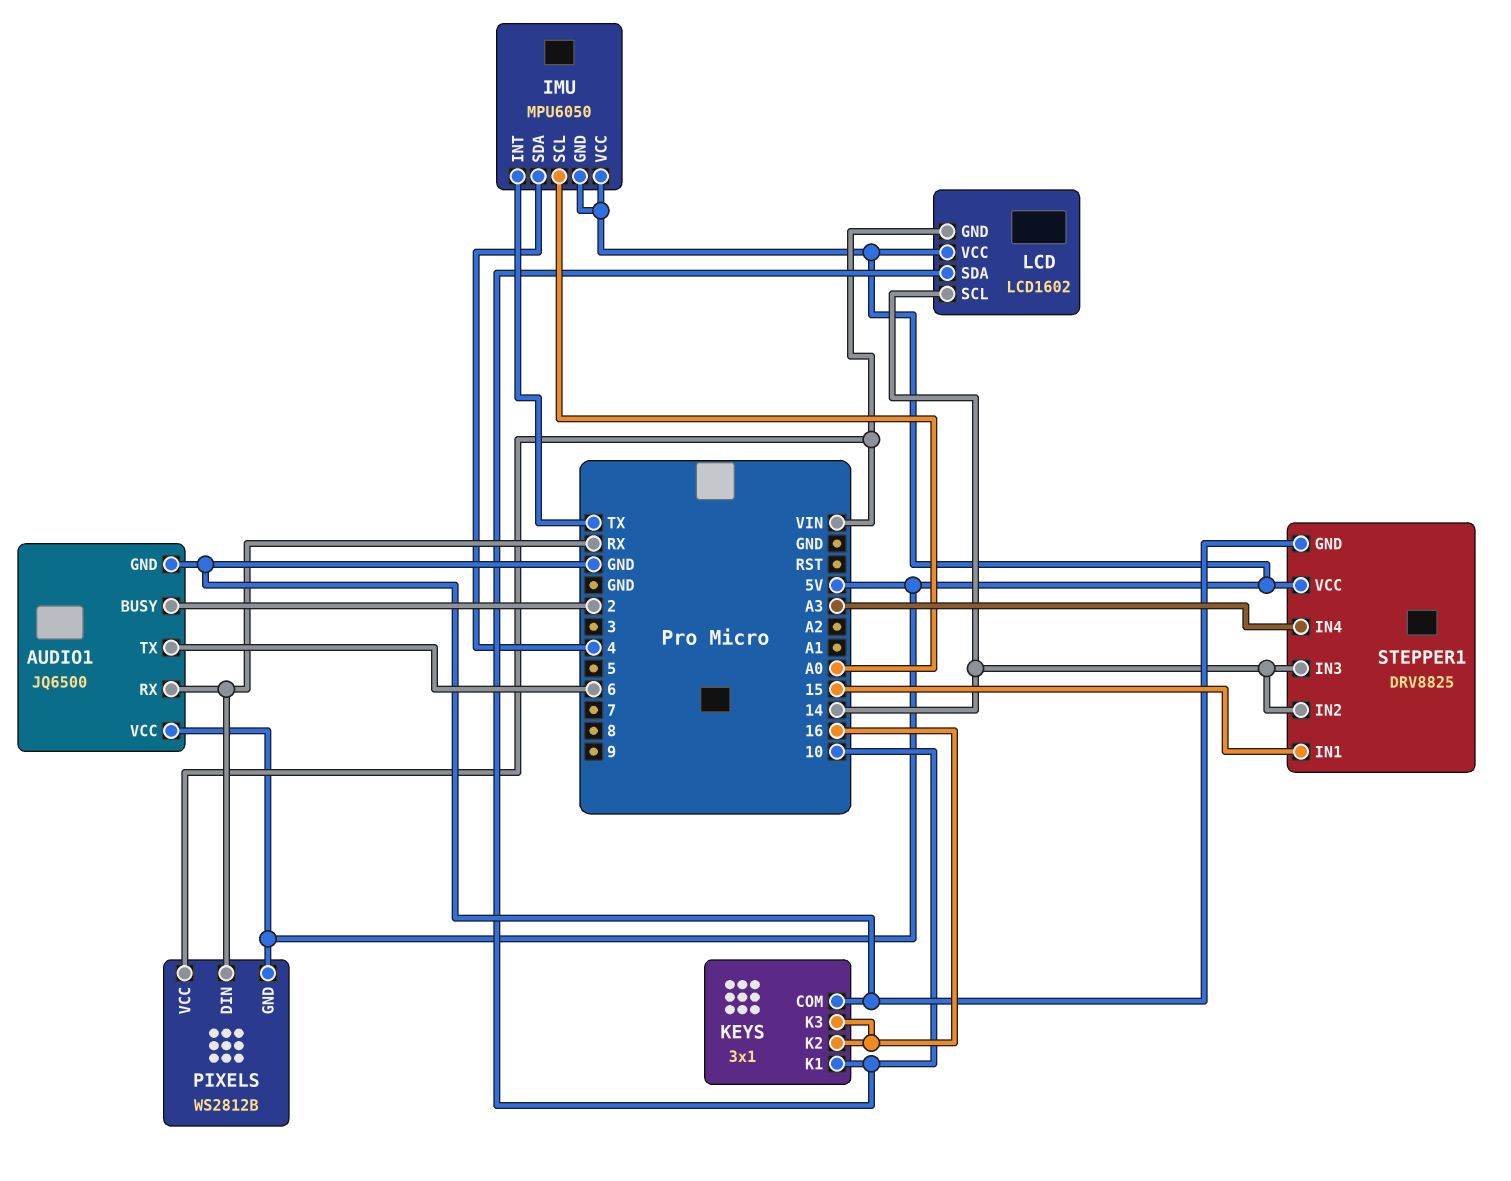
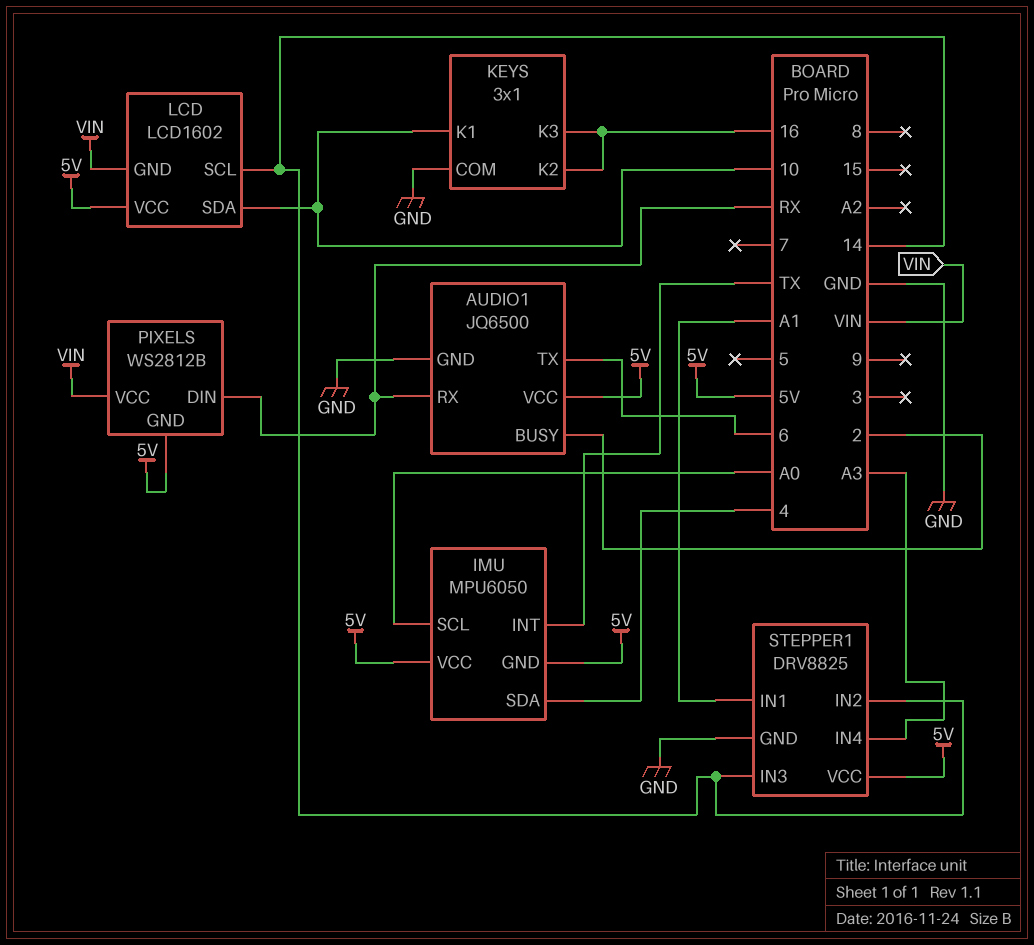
STEPPER1 pin IN1: 15 -> A1

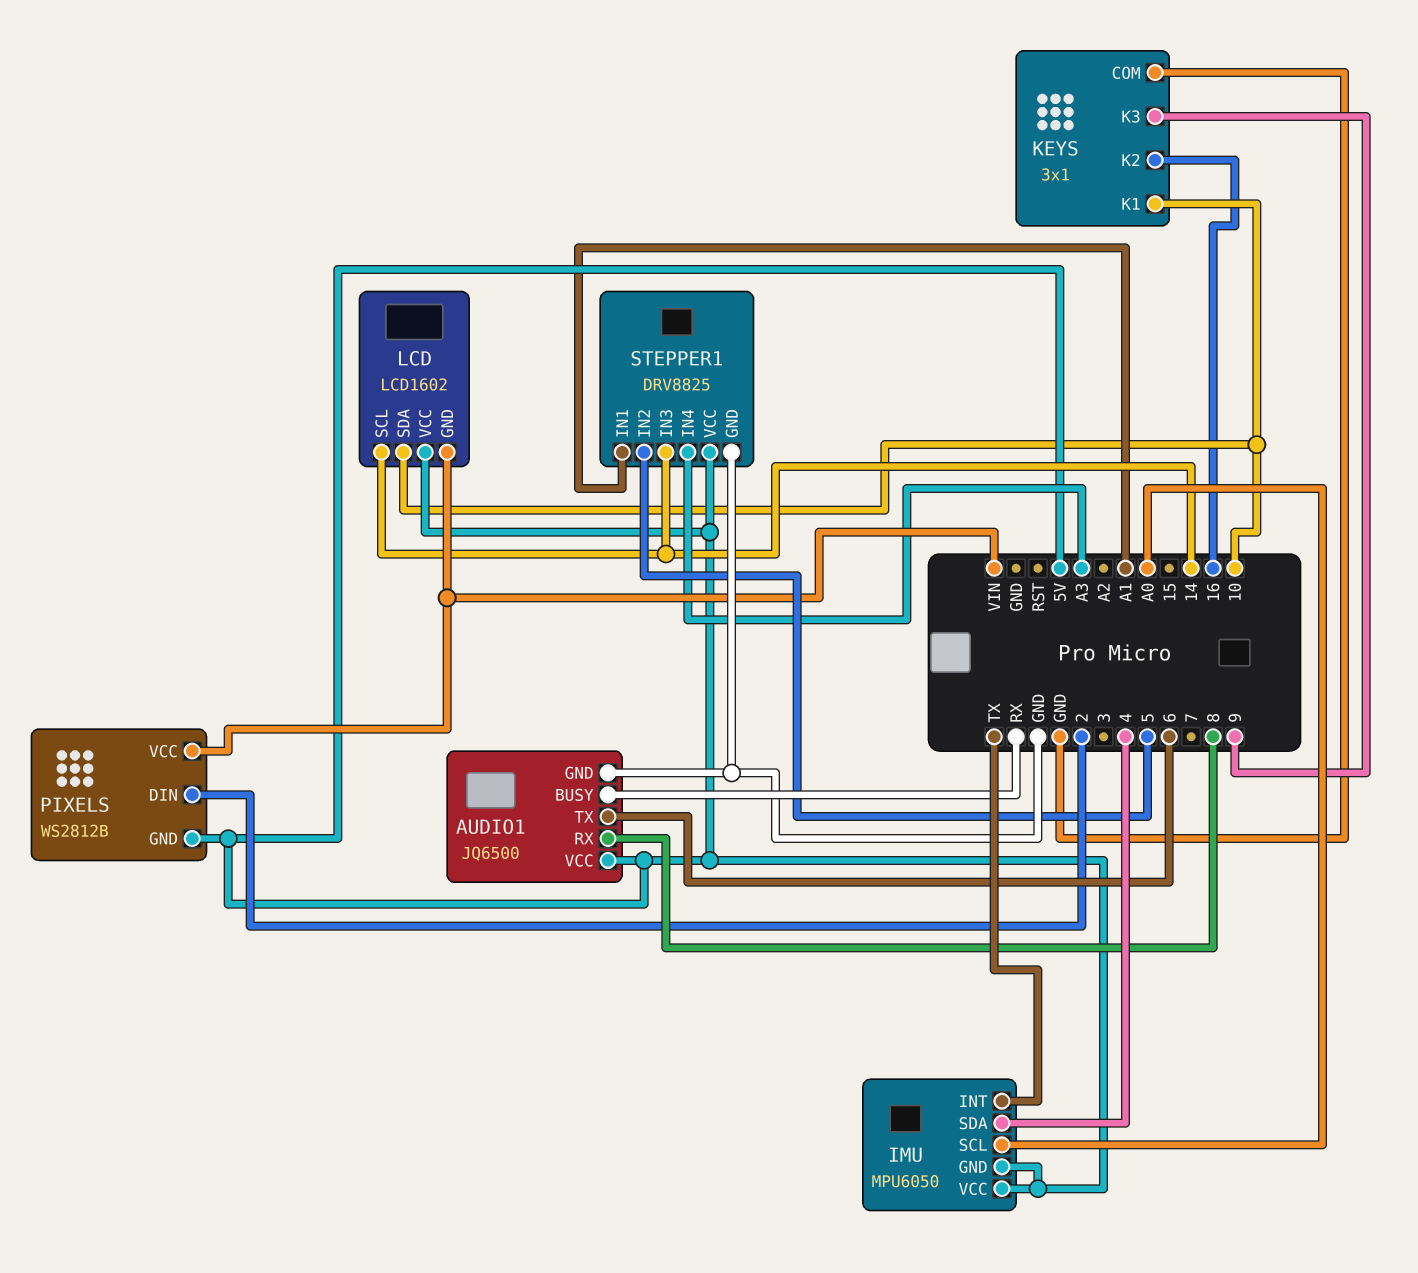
AUDIO1 pin BUSY: 2 -> RX
AUDIO1 pin RX: RX -> 8
KEYS pin K3: 16 -> 9
PIXELS pin DIN: RX -> 2
STEPPER1 pin IN2: 14 -> 5

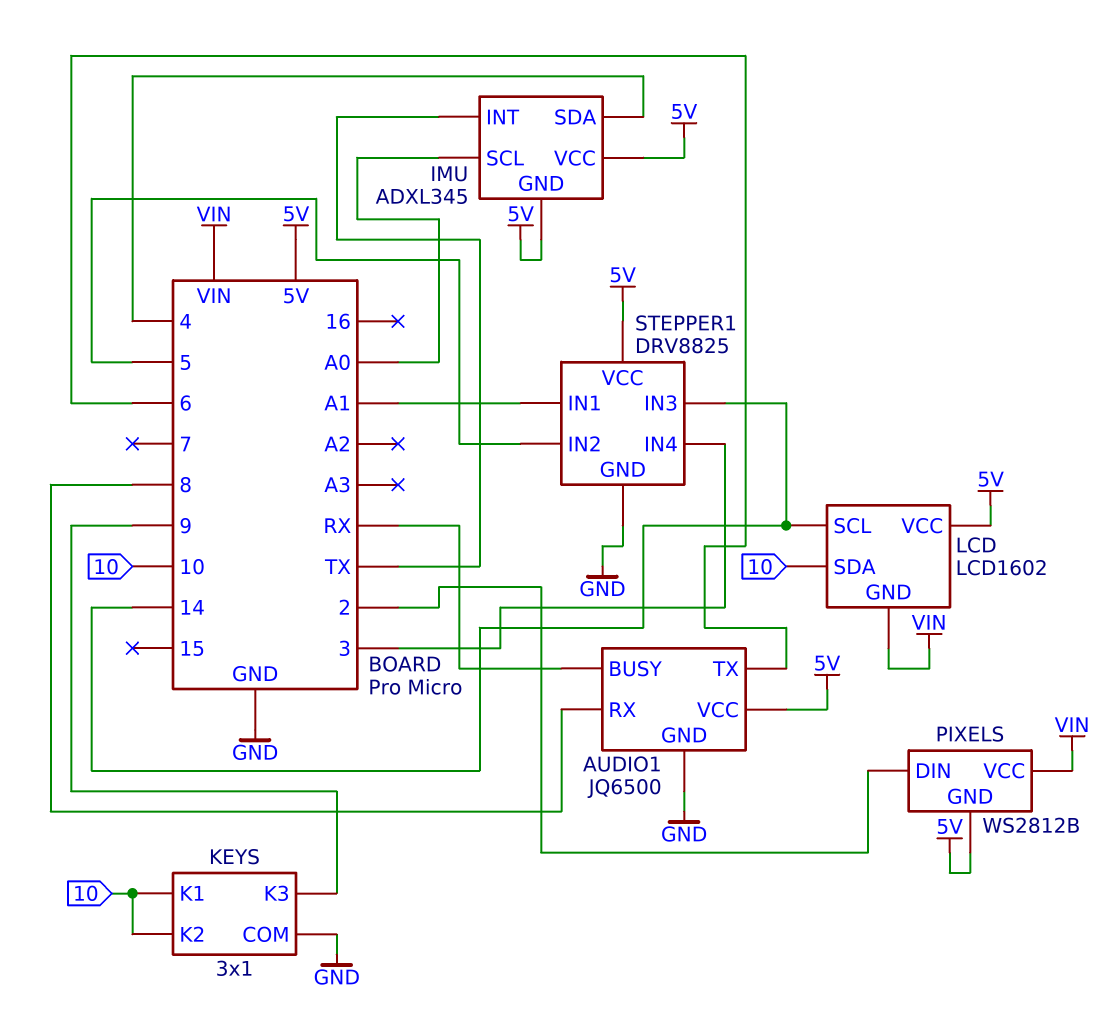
IMU: MPU6050 -> ADXL345
KEYS pin K2: 16 -> 10
STEPPER1 pin IN4: A3 -> 3

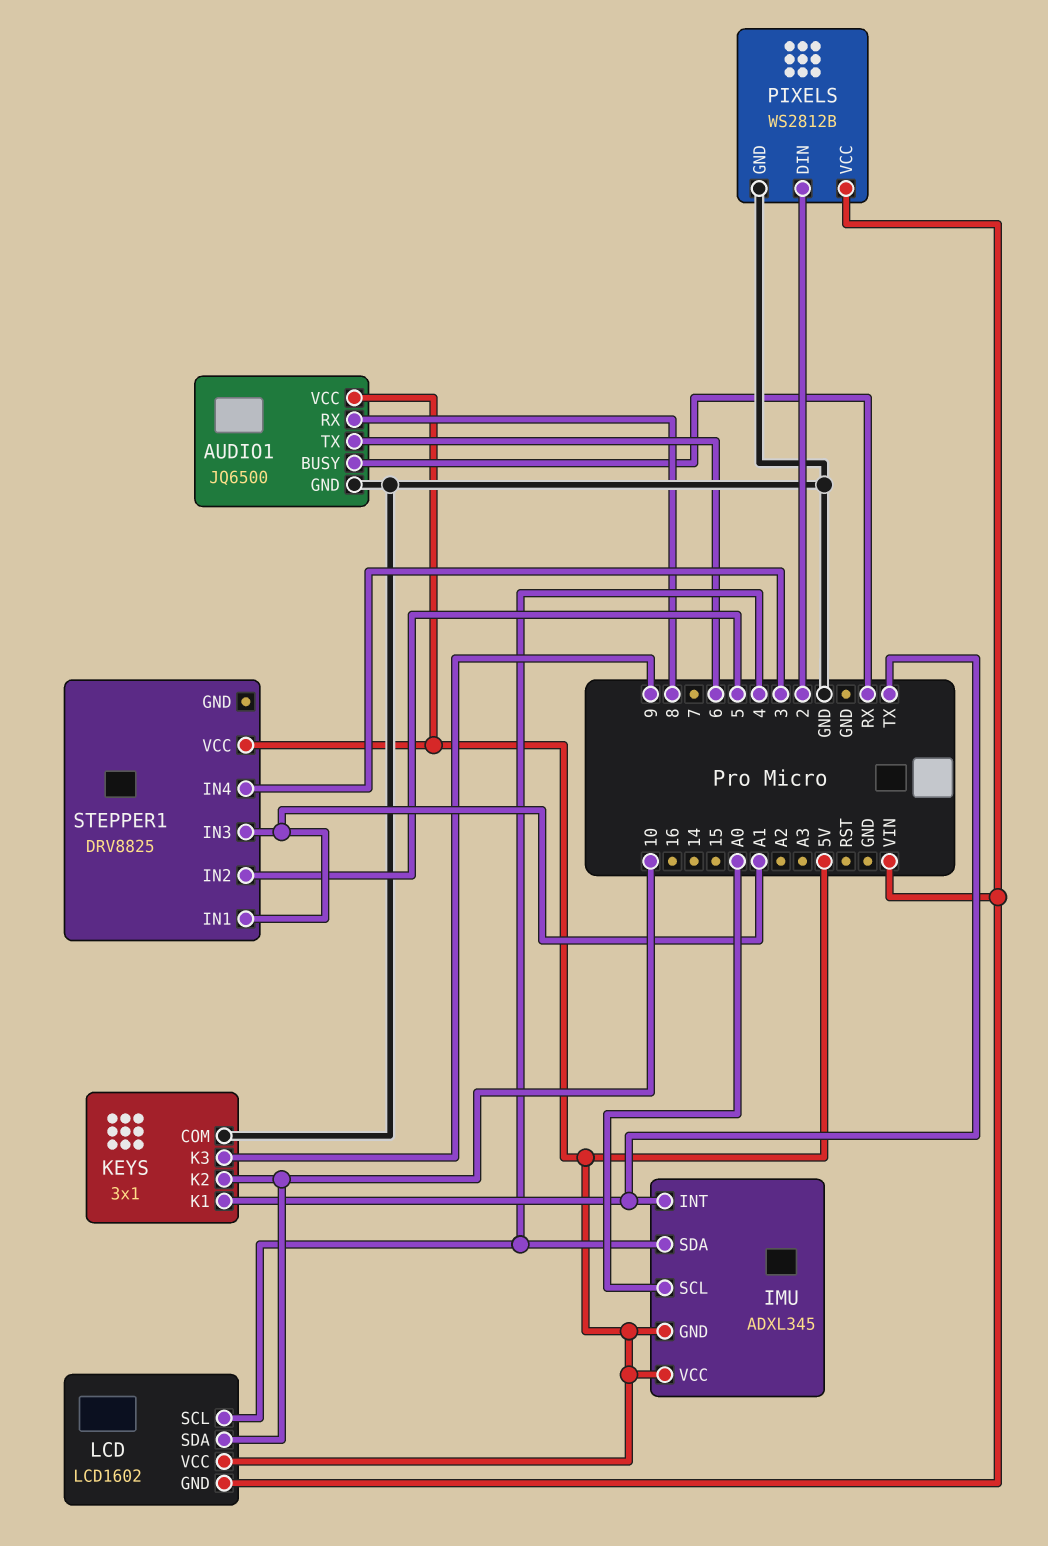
KEYS pin K1: 10 -> TX
LCD pin SCL: 14 -> 4
PIXELS pin GND: 5V -> GND
STEPPER1 pin GND: GND -> none
STEPPER1 pin IN3: 14 -> A1

